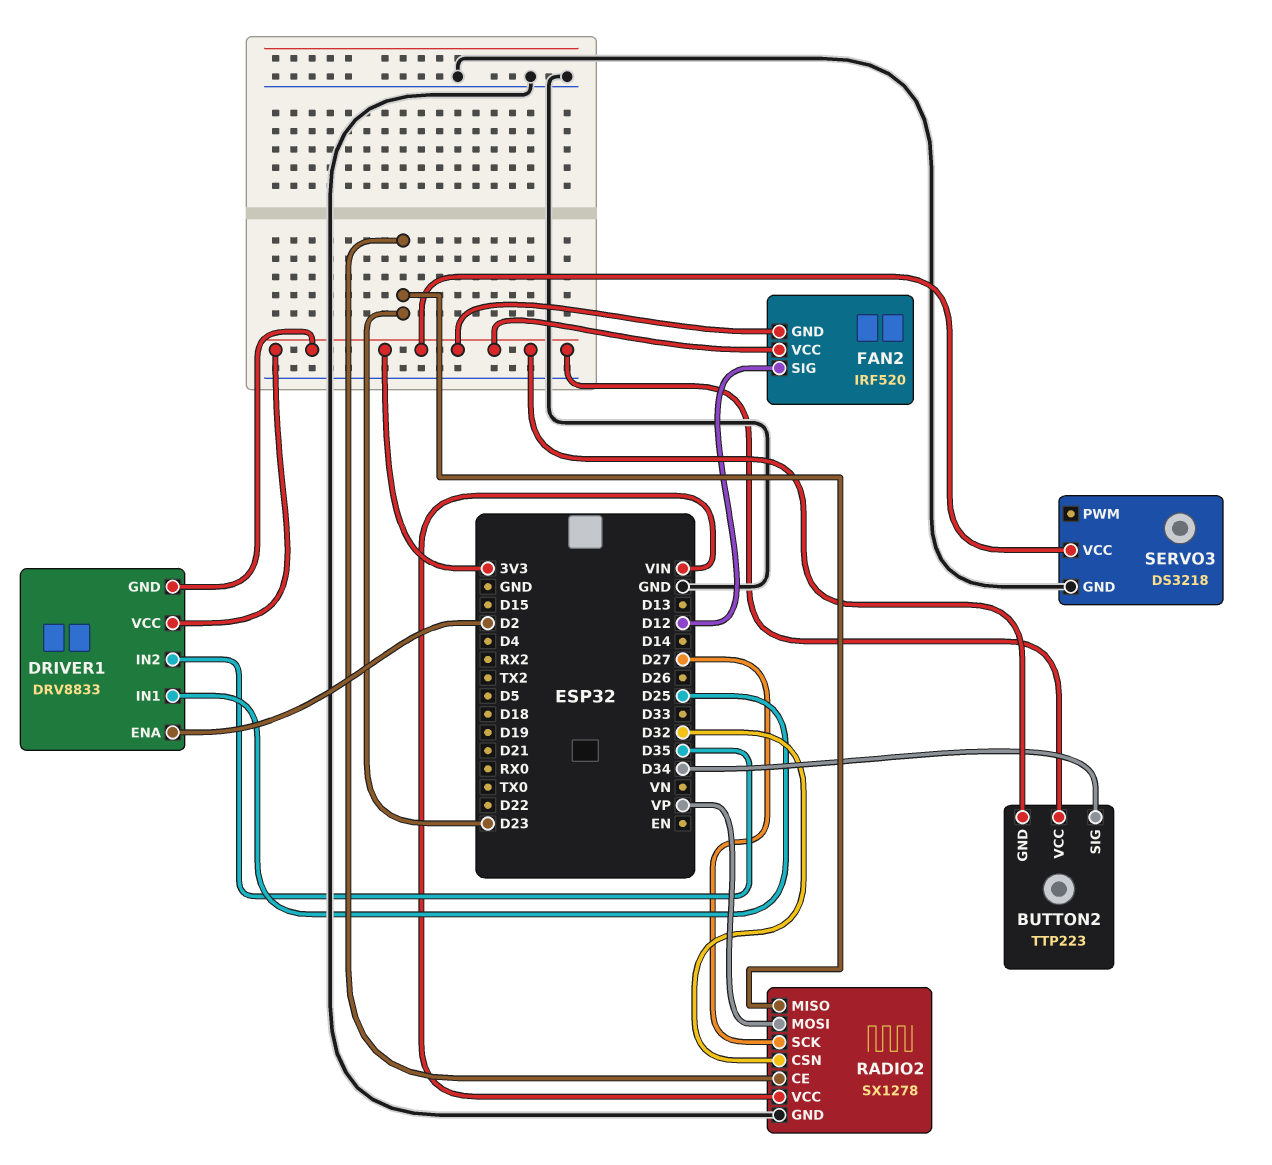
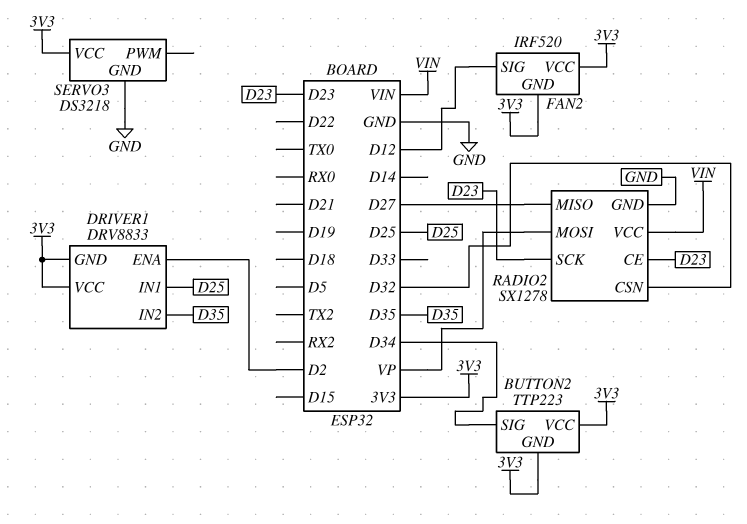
RADIO2 pin MISO: D23 -> D27
RADIO2 pin SCK: D27 -> D23

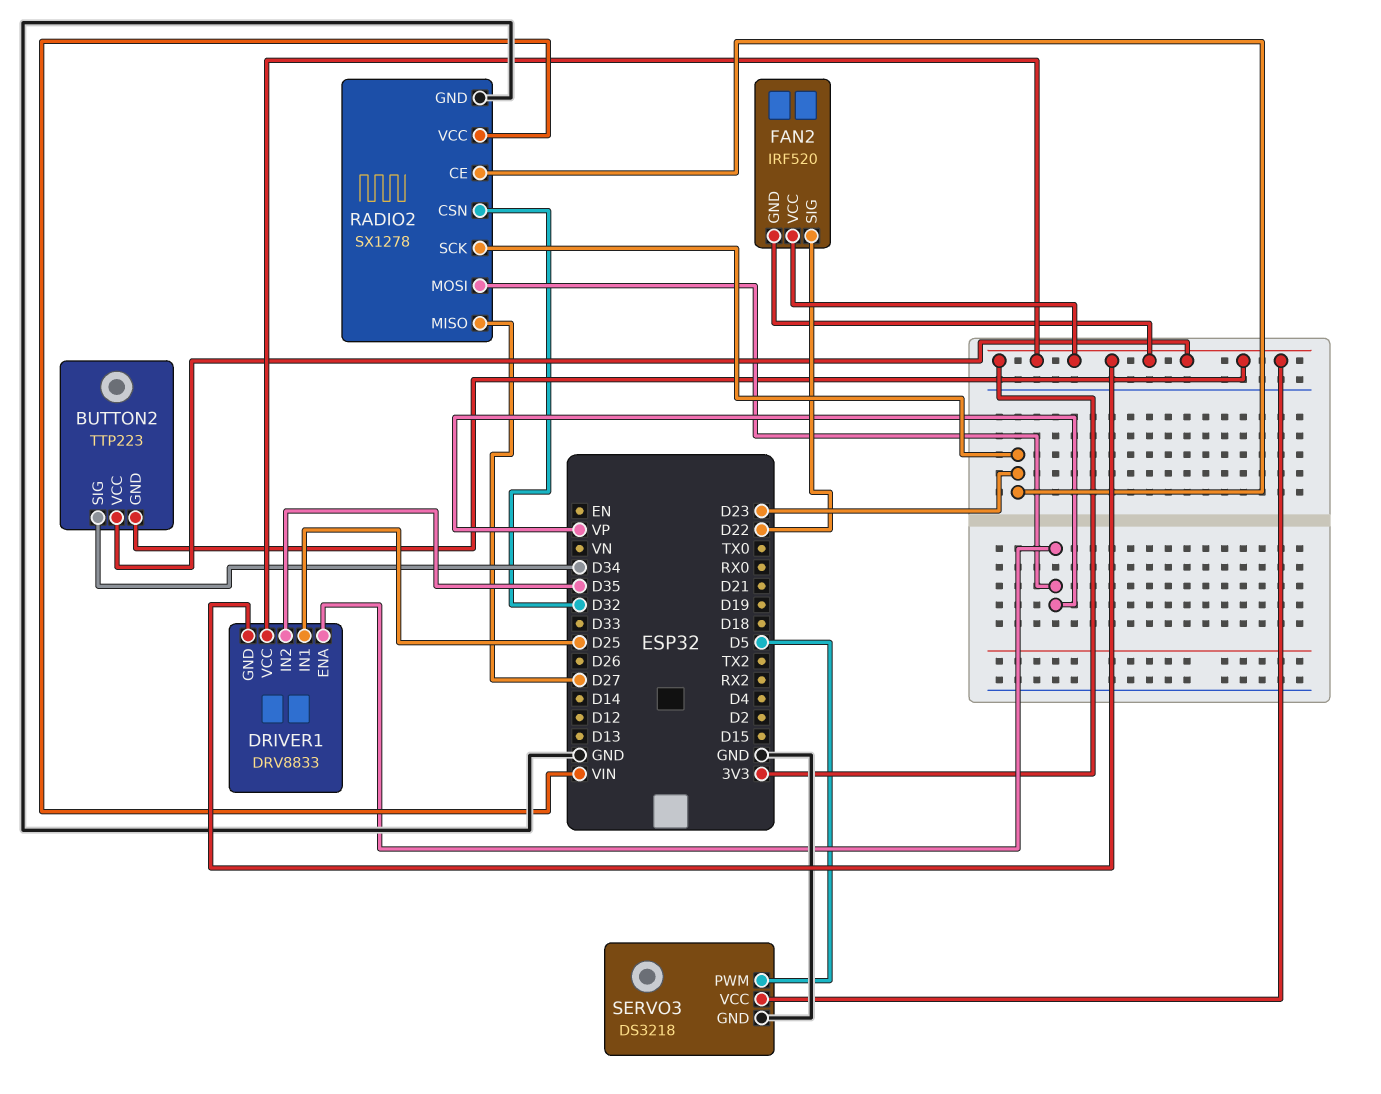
DRIVER1 pin ENA: D2 -> VP
FAN2 pin SIG: D12 -> D22
SERVO3 pin PWM: none -> D5

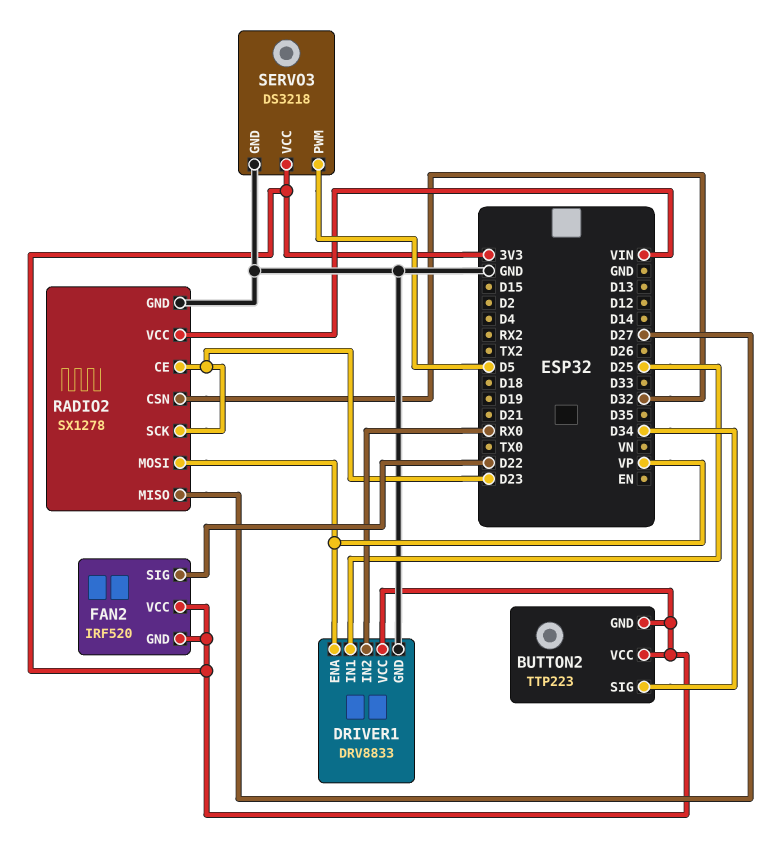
DRIVER1 pin GND: 3V3 -> GND
DRIVER1 pin IN2: D35 -> RX0

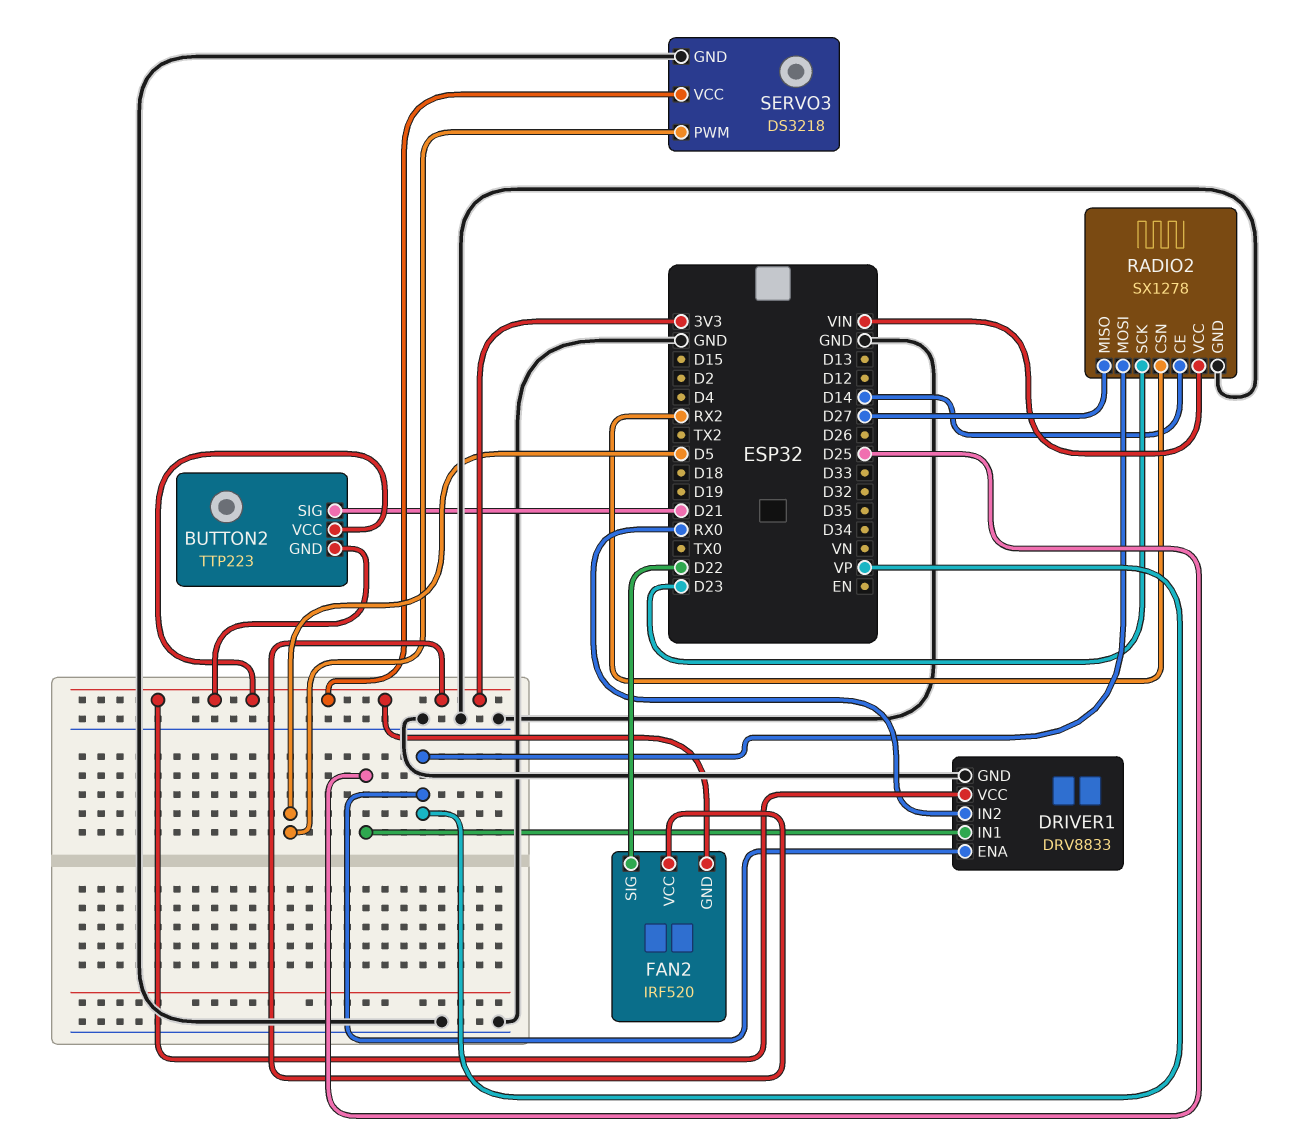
BUTTON2 pin SIG: D34 -> D21
RADIO2 pin CE: D23 -> D14
RADIO2 pin CSN: D32 -> RX2

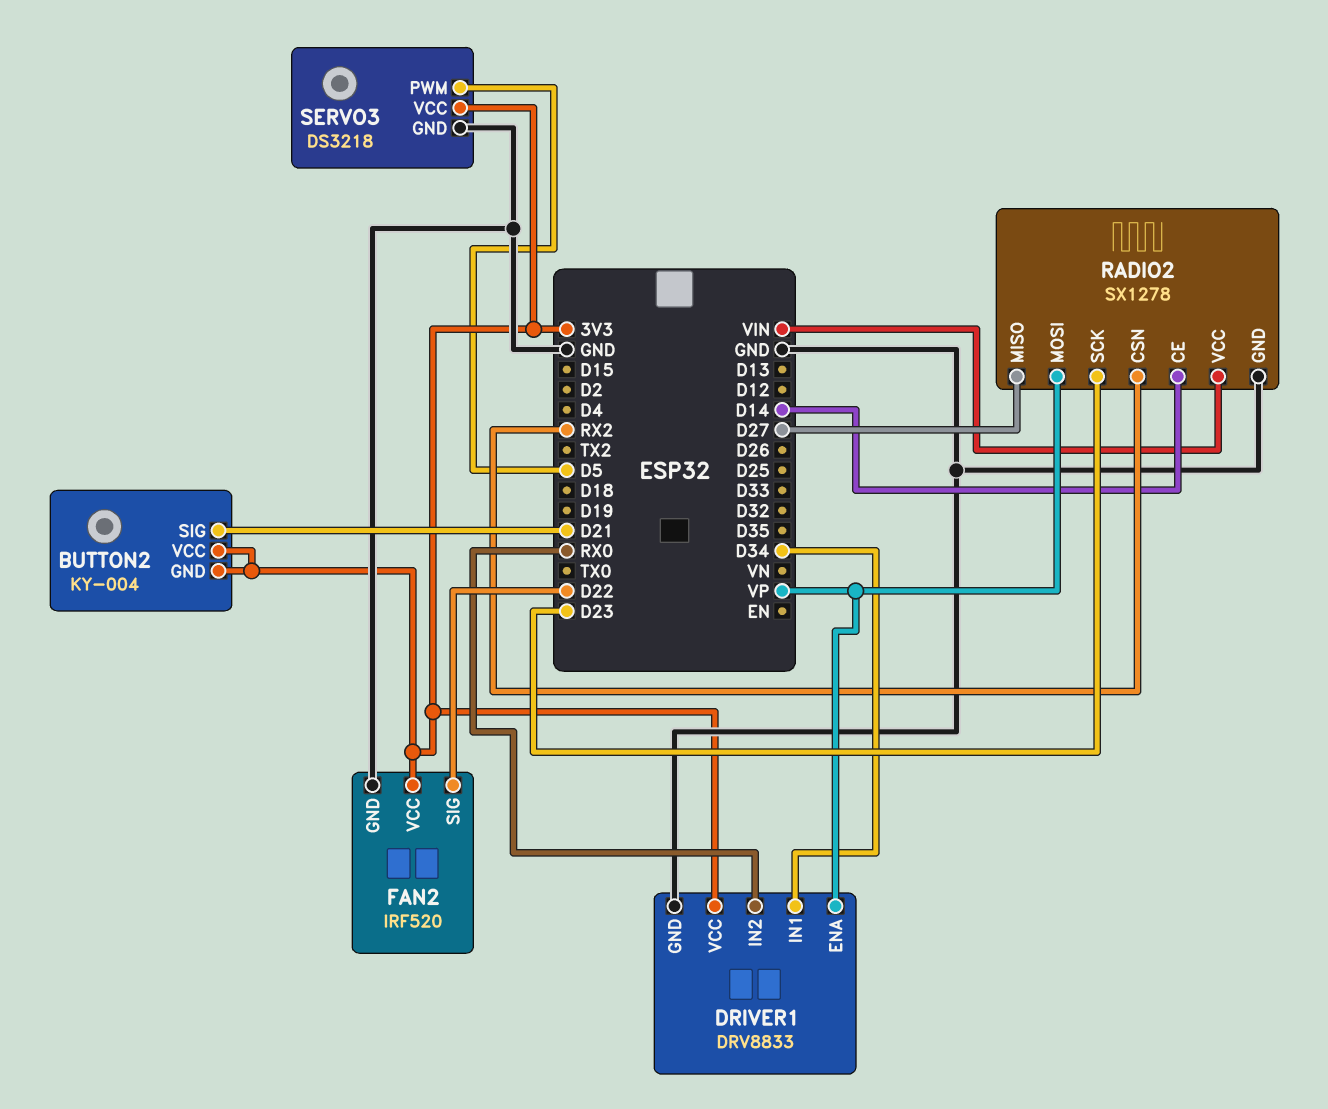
BUTTON2: TTP223 -> KY-004
DRIVER1 pin IN1: D25 -> D34
FAN2 pin GND: 3V3 -> GND

